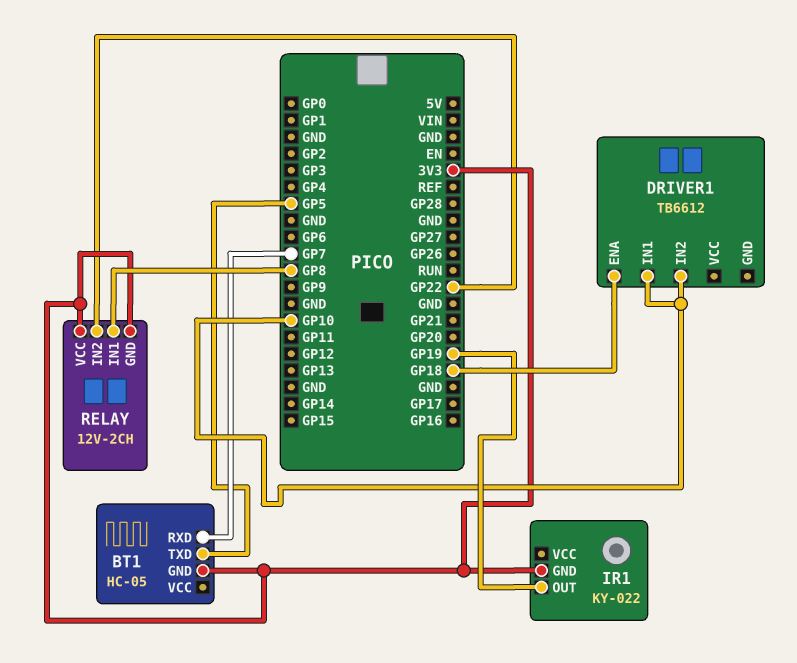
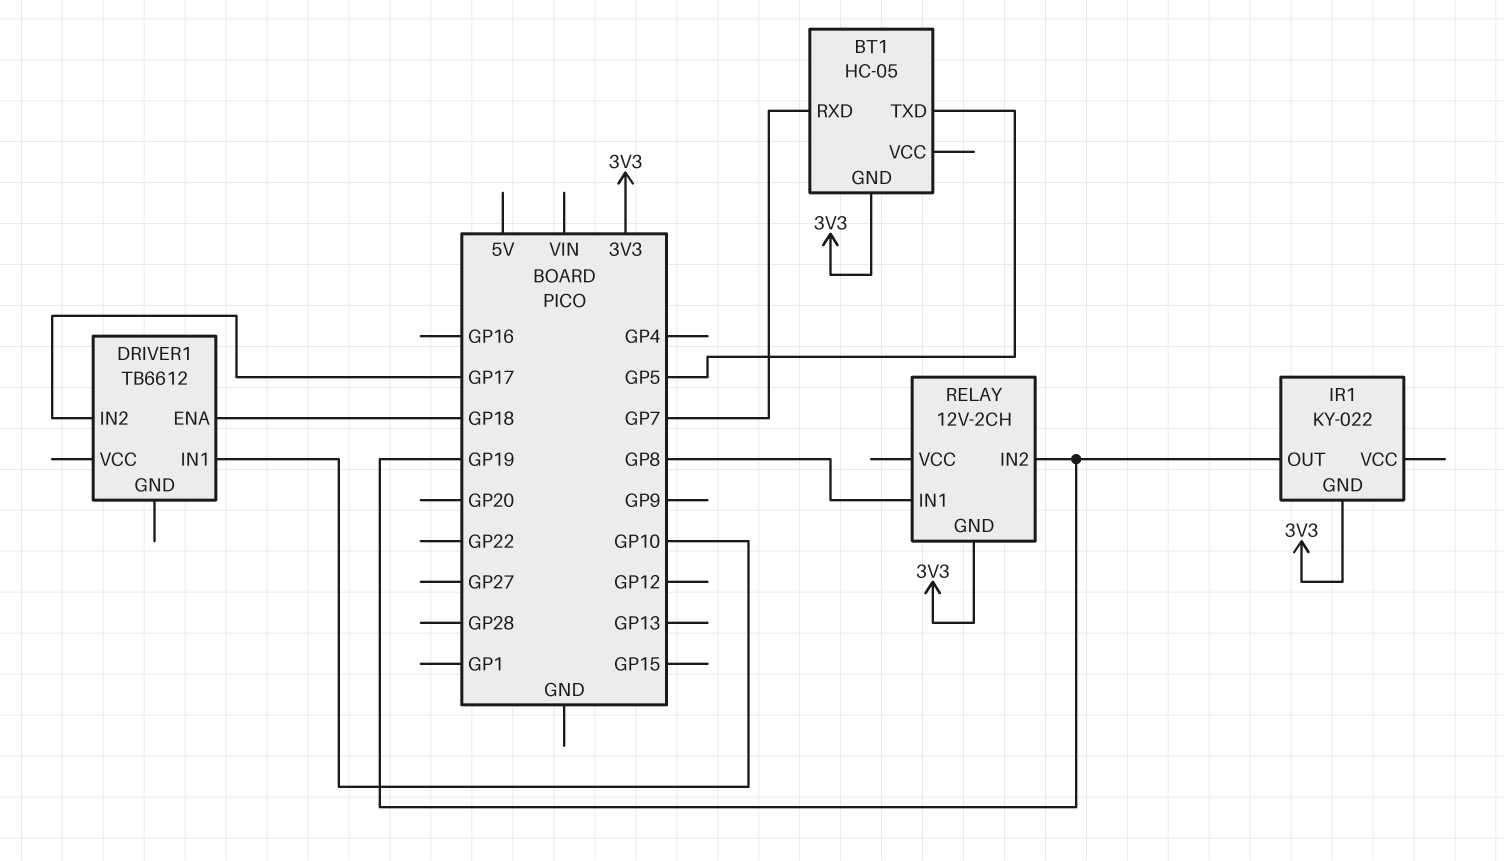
DRIVER1 pin IN2: GP10 -> GP17
RELAY pin IN2: GP22 -> GP19
RELAY pin VCC: 3V3 -> none

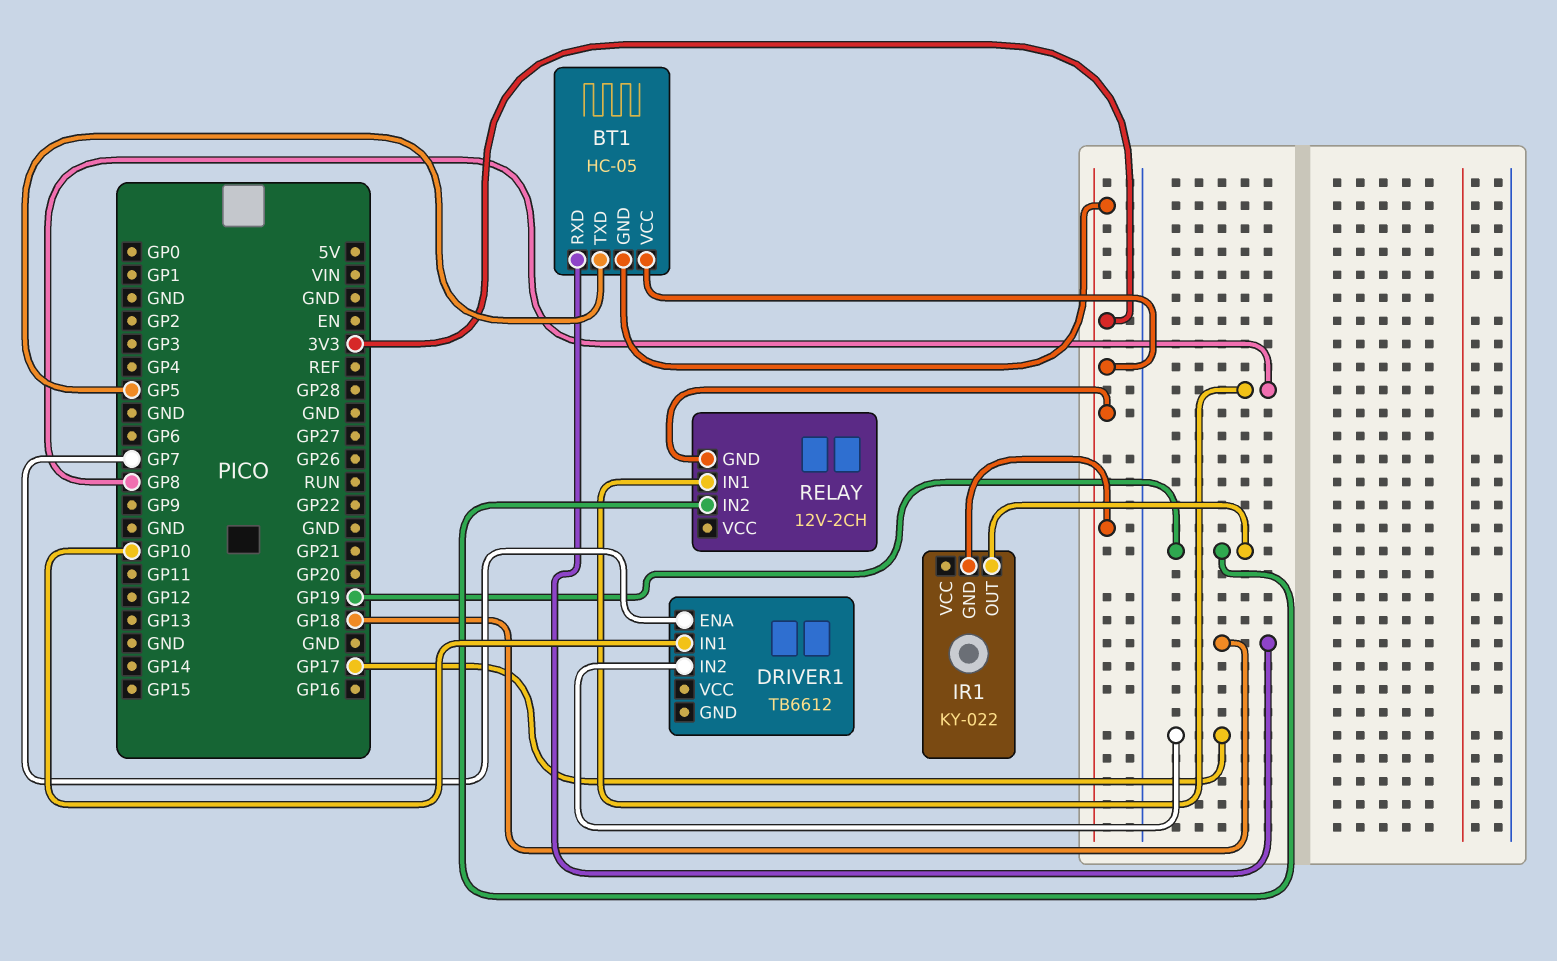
BT1 pin RXD: GP7 -> GP18
BT1 pin VCC: none -> 3V3
DRIVER1 pin ENA: GP18 -> GP7

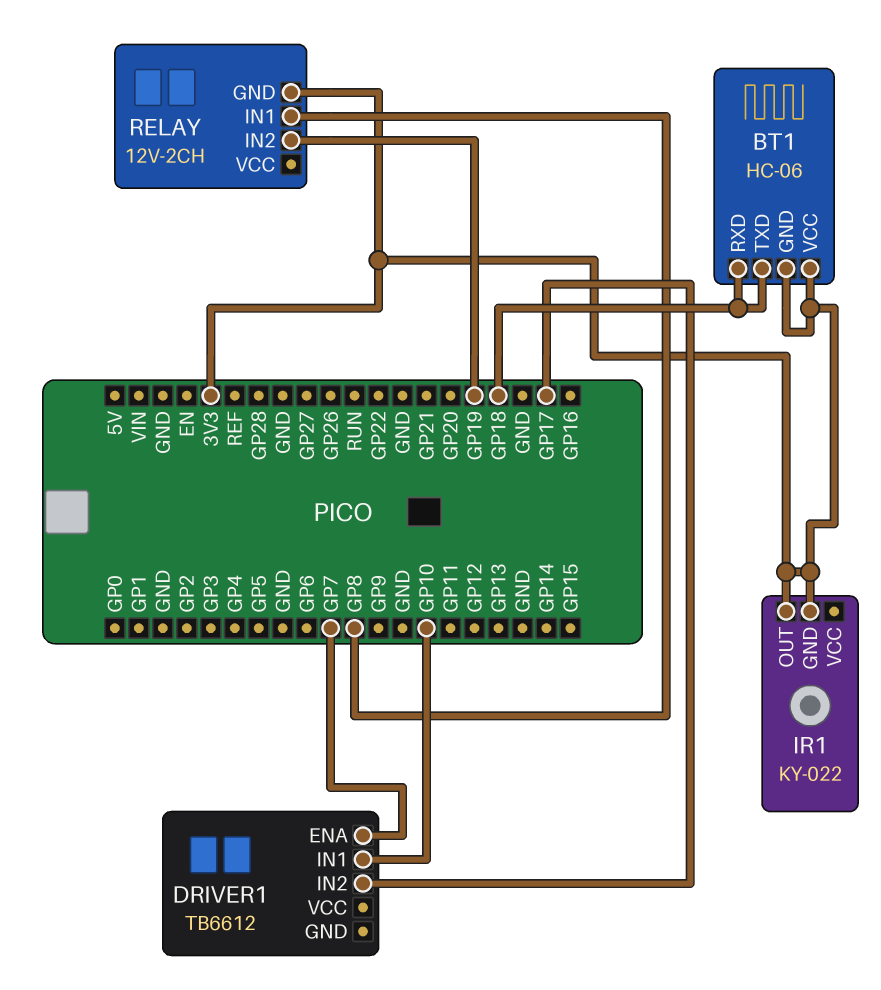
BT1: HC-05 -> HC-06
BT1 pin TXD: GP5 -> GP18
IR1 pin OUT: GP19 -> 3V3

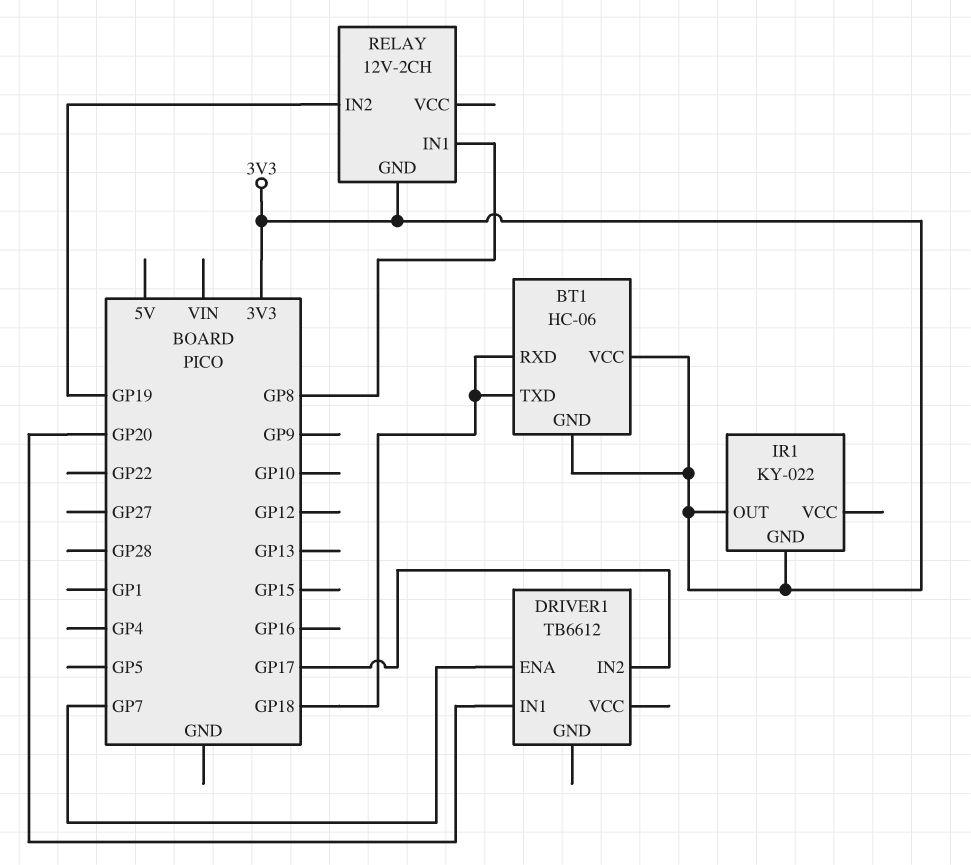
DRIVER1 pin IN1: GP10 -> GP20

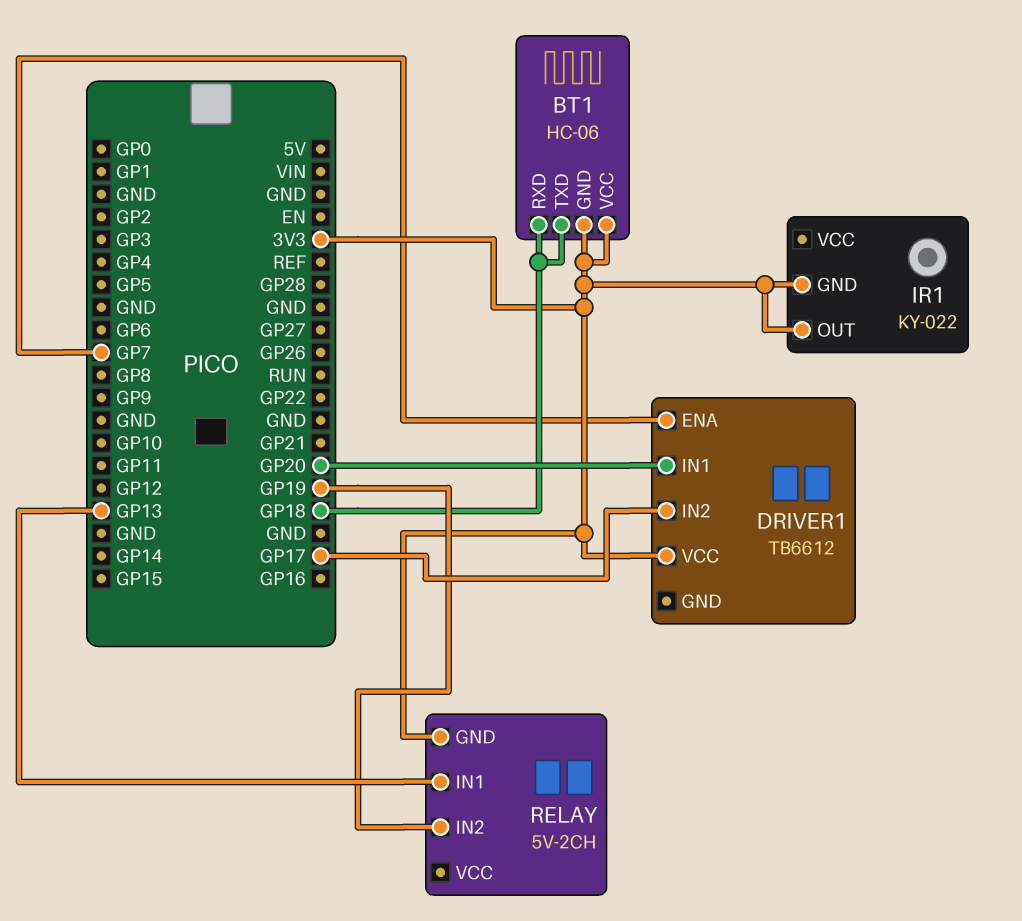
DRIVER1 pin VCC: none -> 3V3
RELAY: 12V-2CH -> 5V-2CH
RELAY pin IN1: GP8 -> GP13

